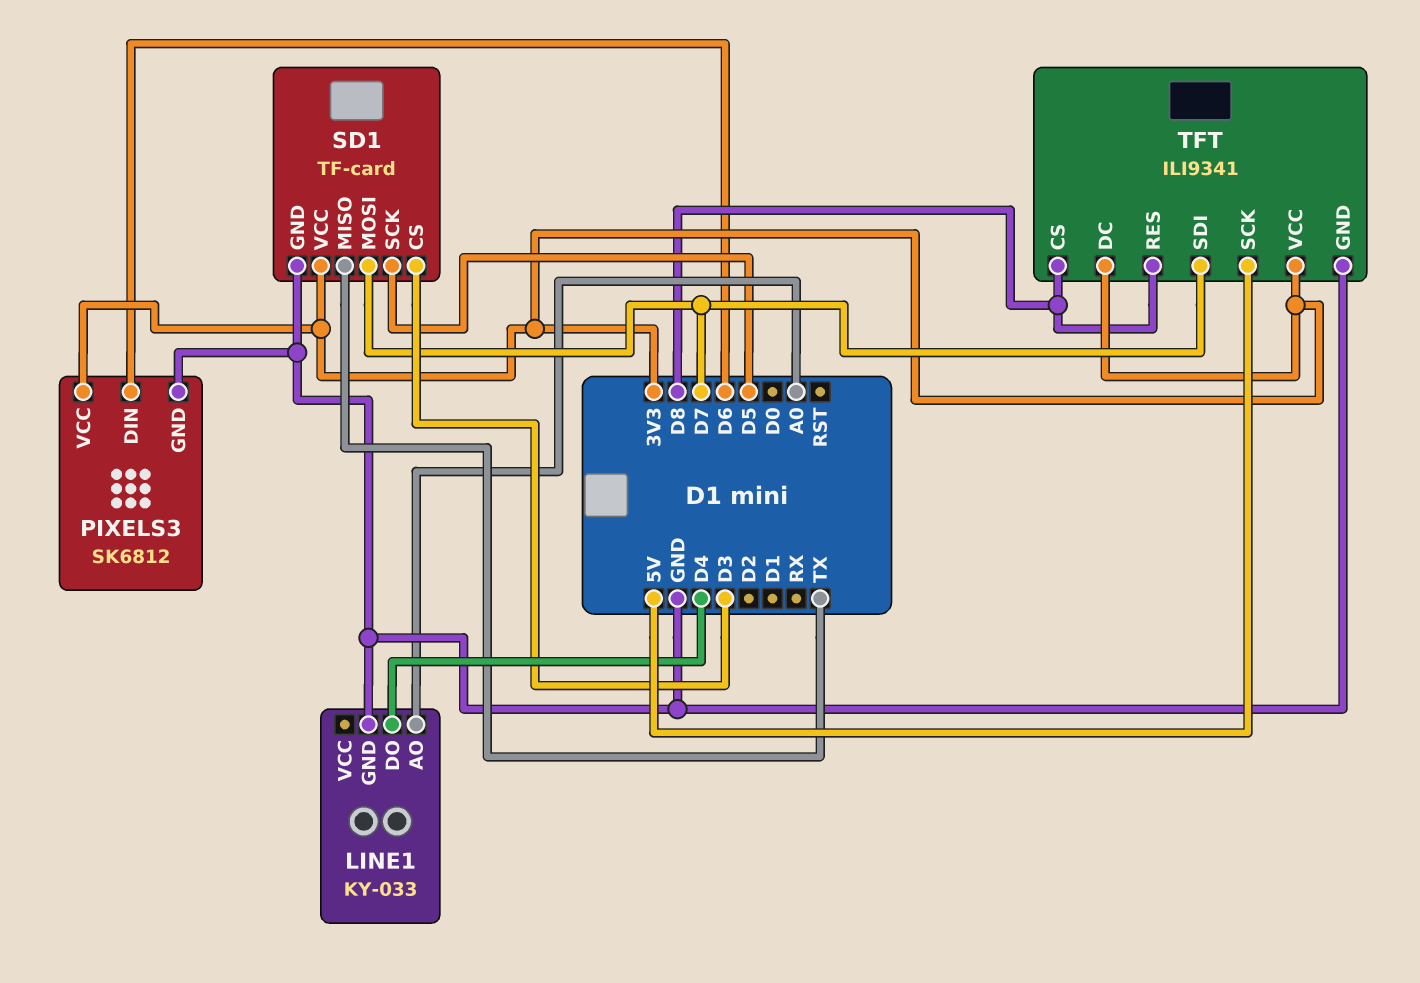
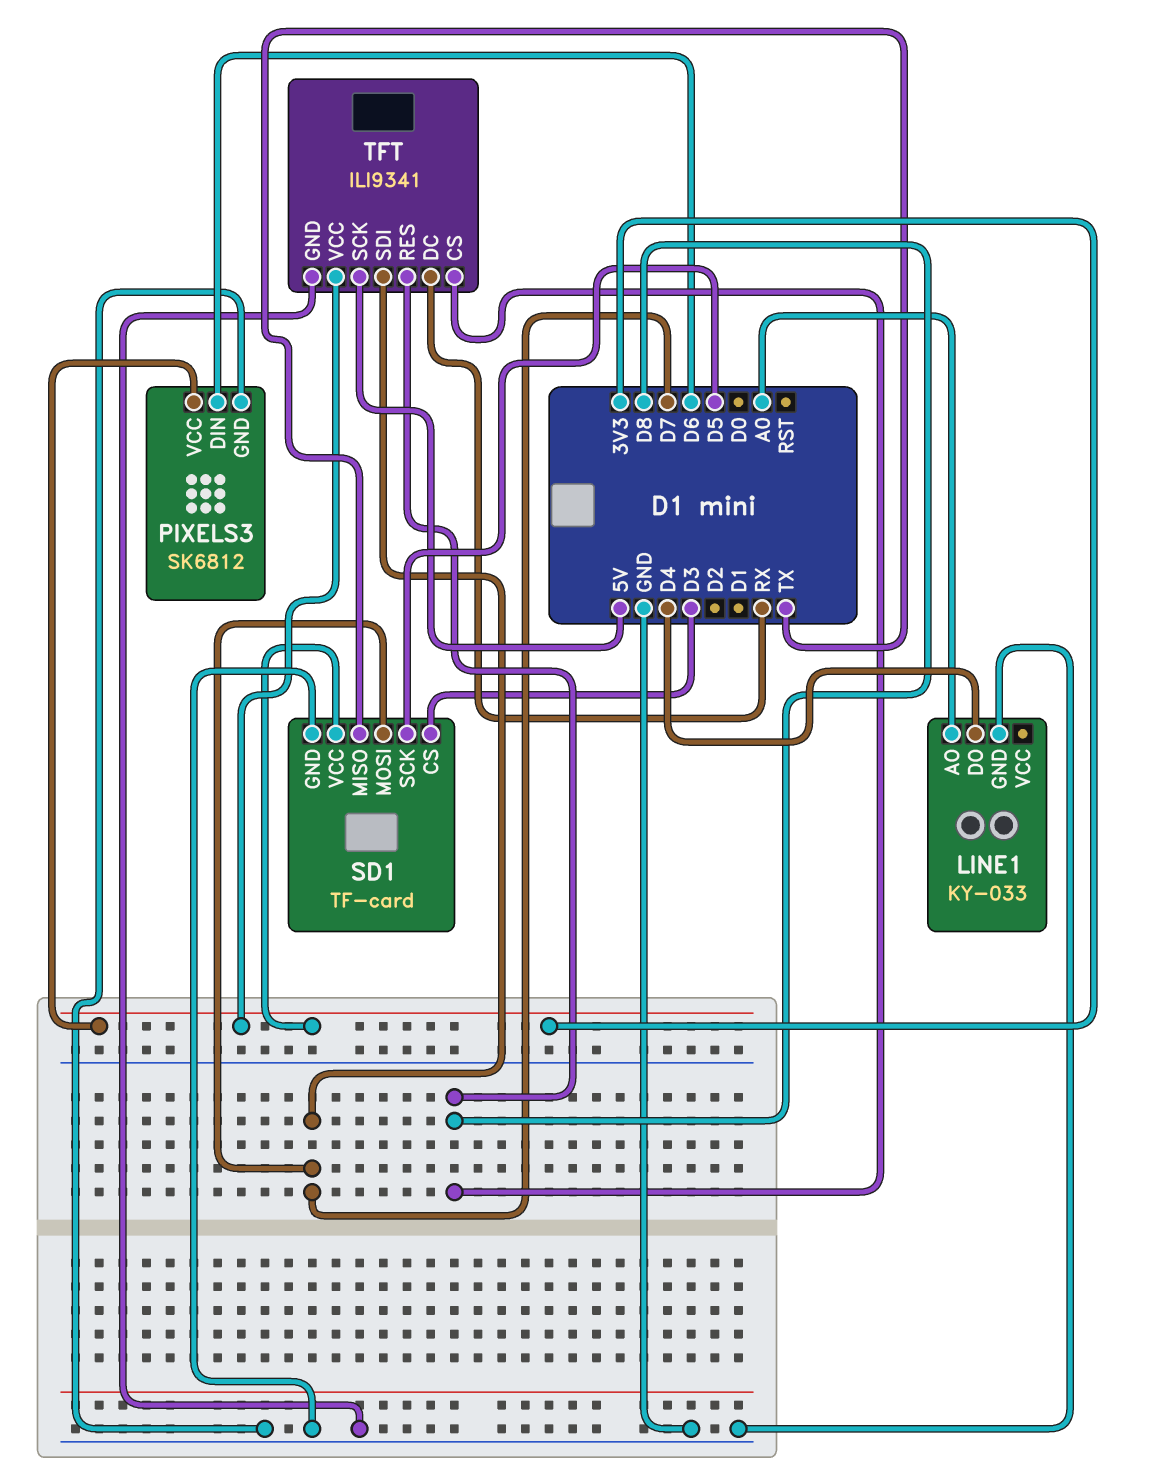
TFT pin DC: 3V3 -> RX

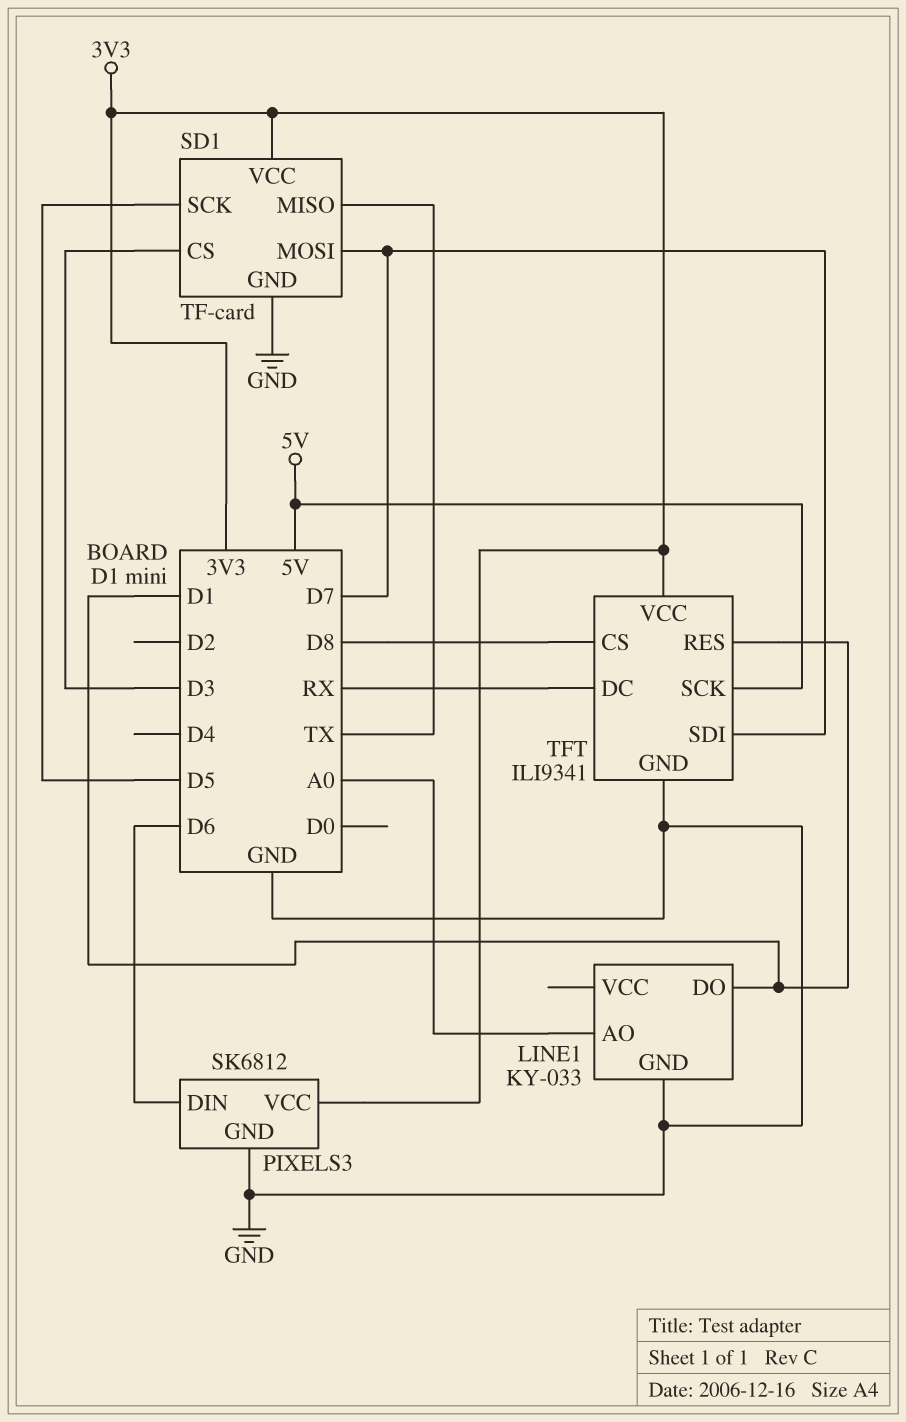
LINE1 pin DO: D4 -> D1
TFT pin RES: D8 -> D1

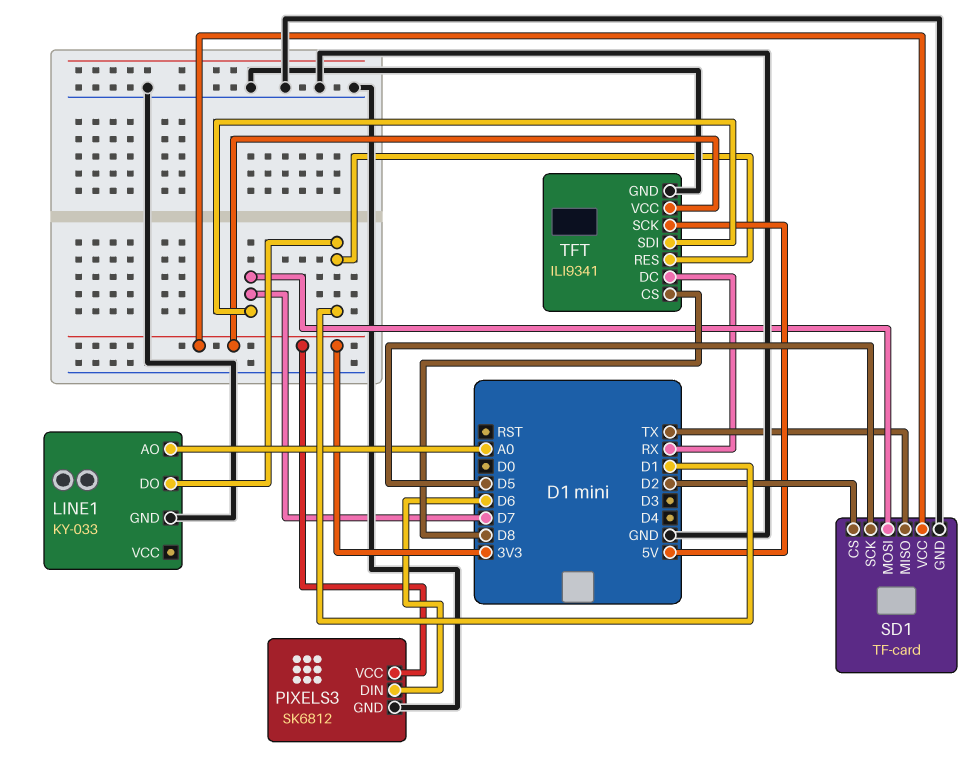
SD1 pin CS: D3 -> D2

